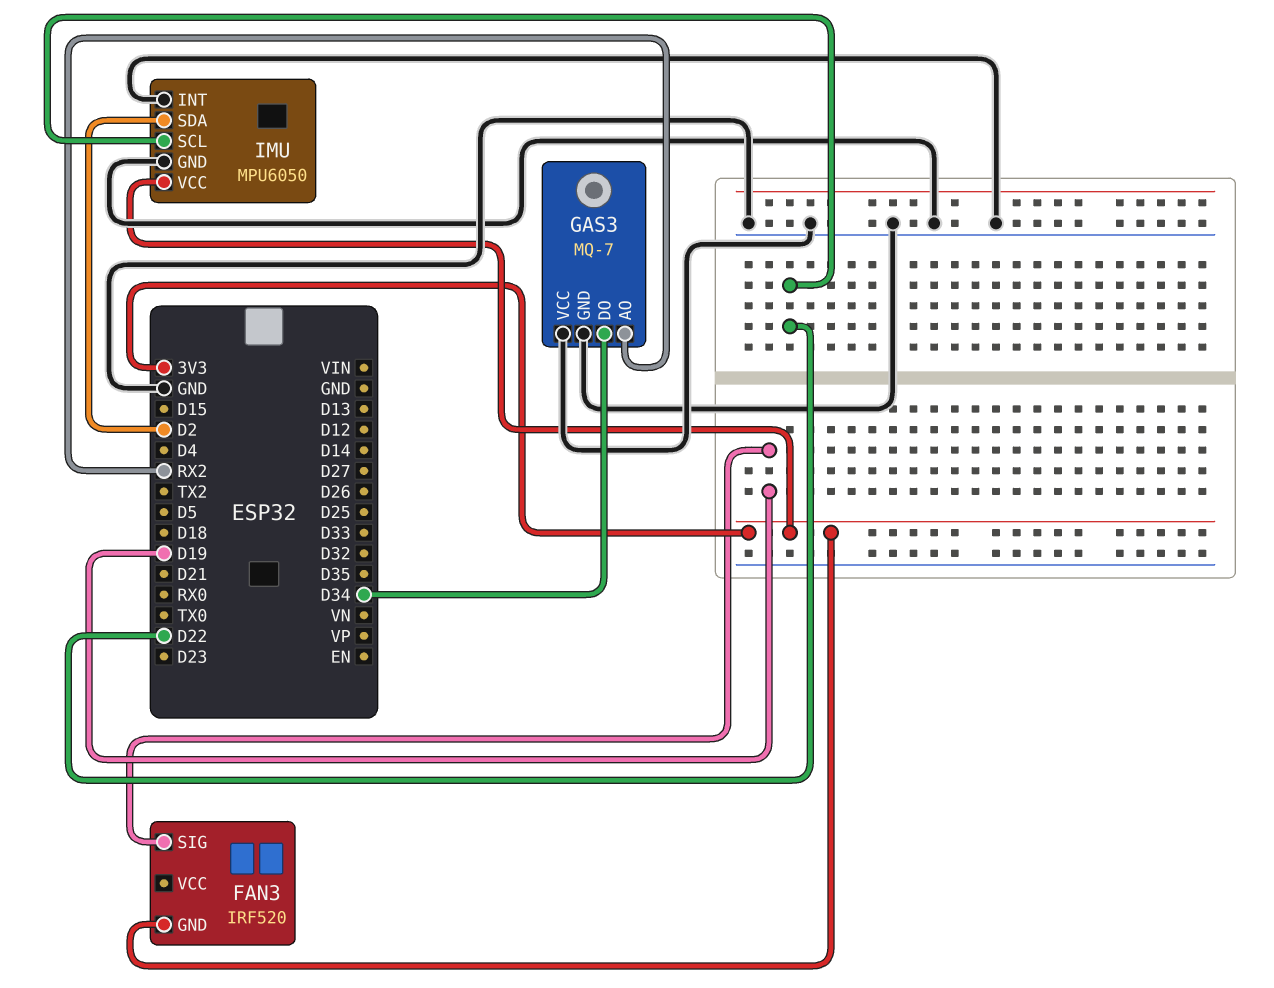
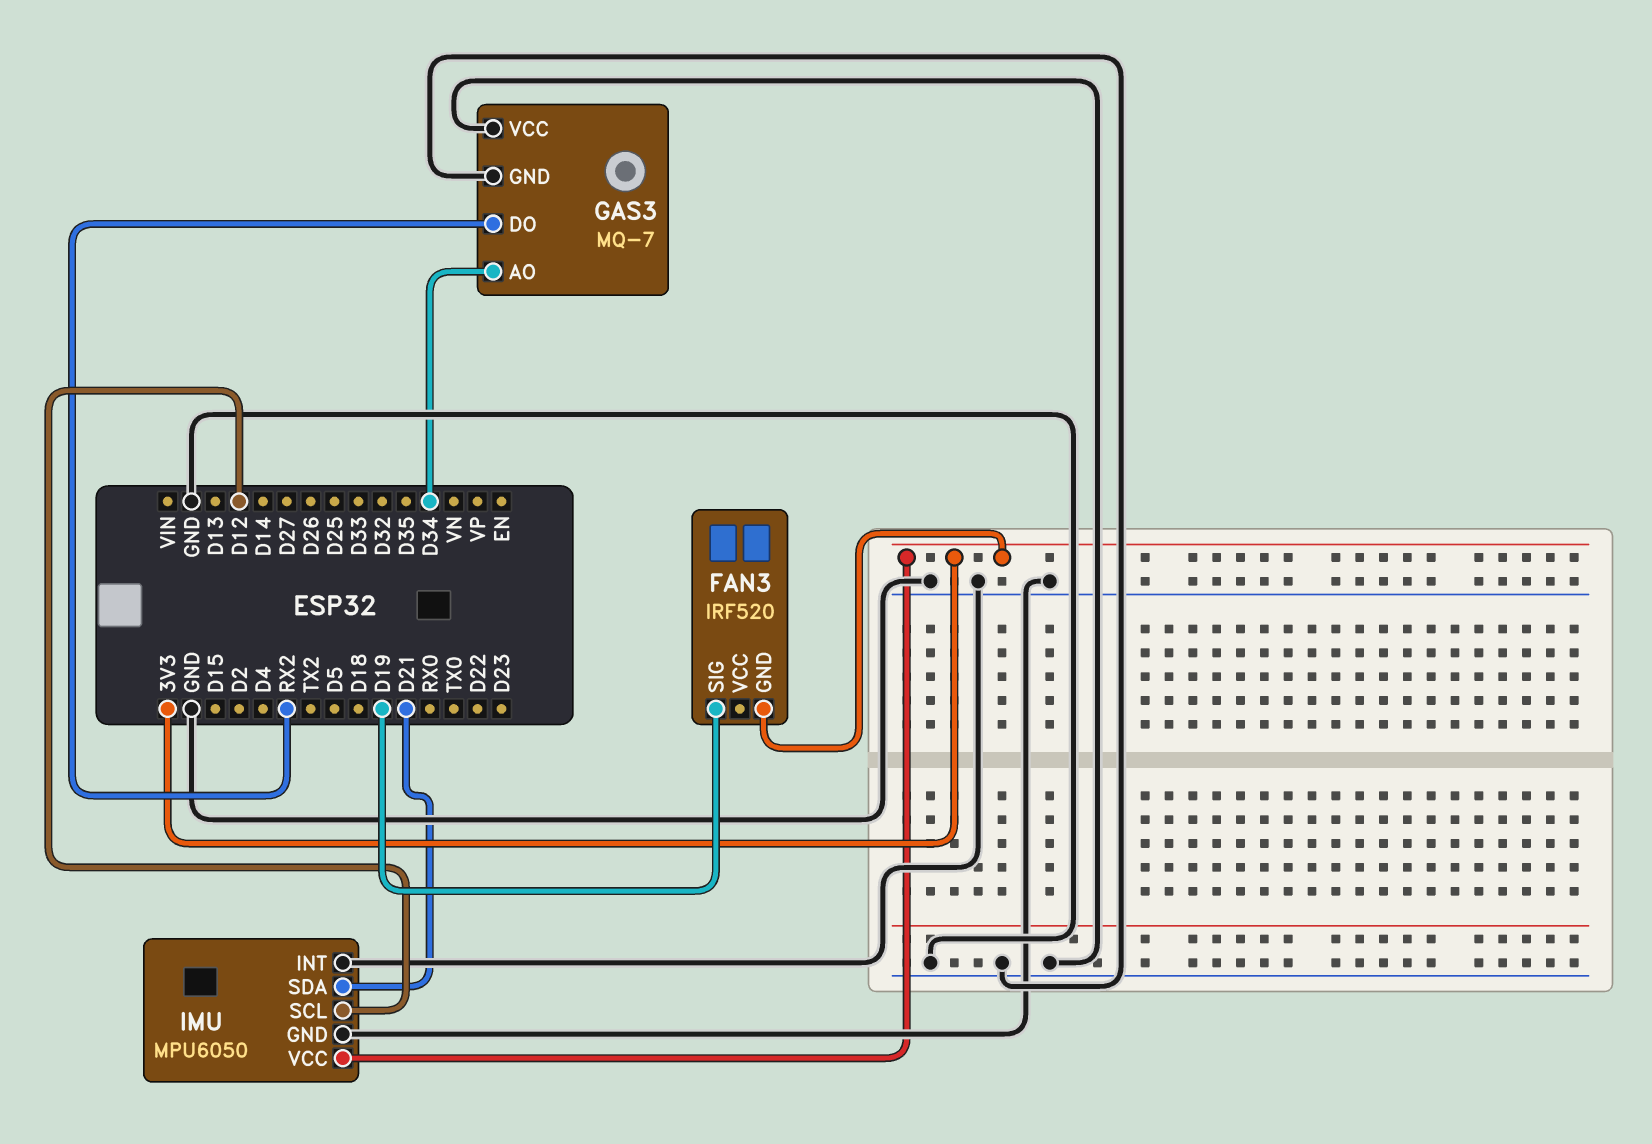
GAS3 pin AO: RX2 -> D34
GAS3 pin DO: D34 -> RX2
IMU pin SCL: D22 -> D12
IMU pin SDA: D2 -> D21

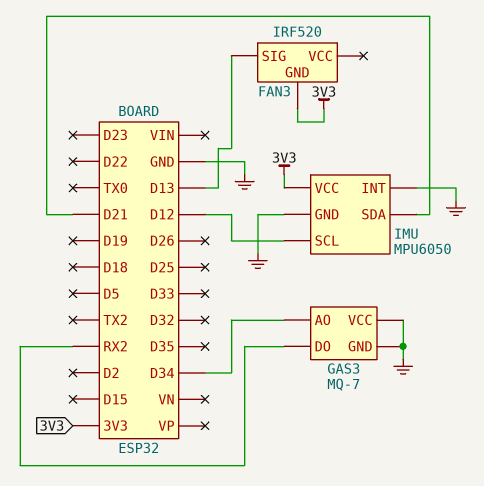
FAN3 pin SIG: D19 -> D13

